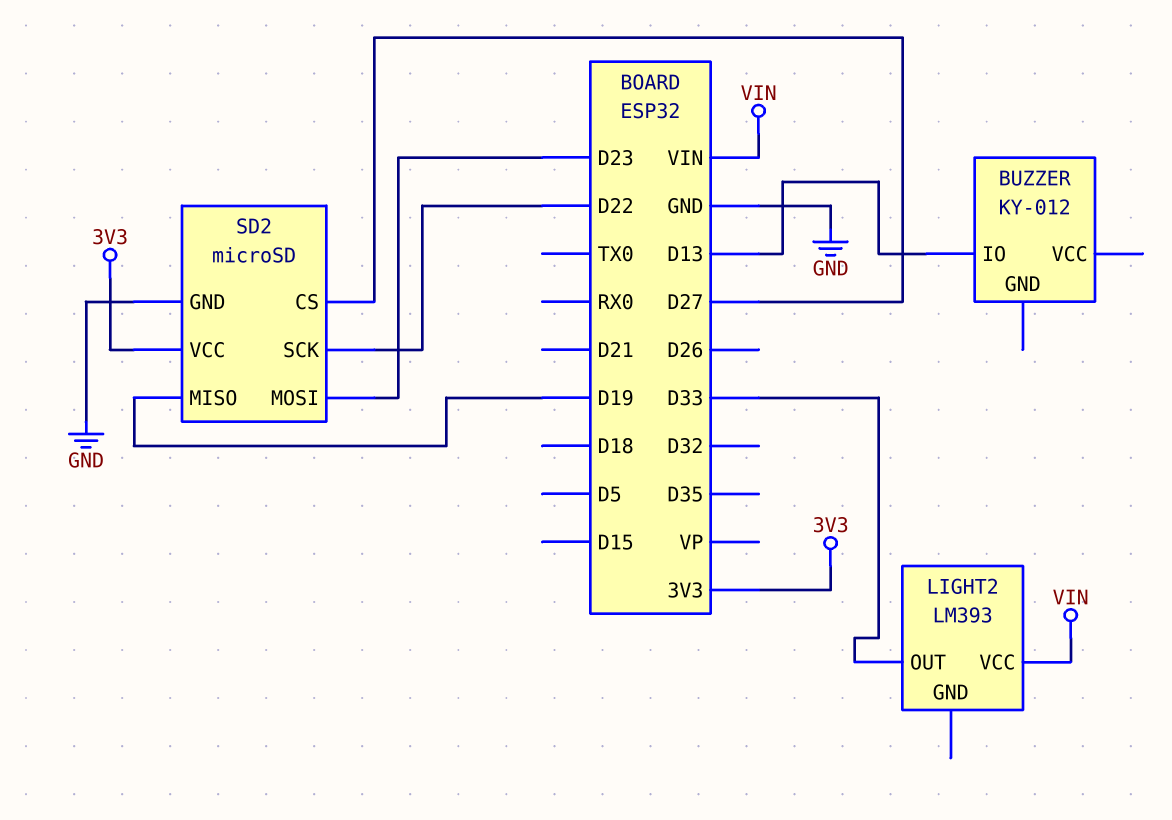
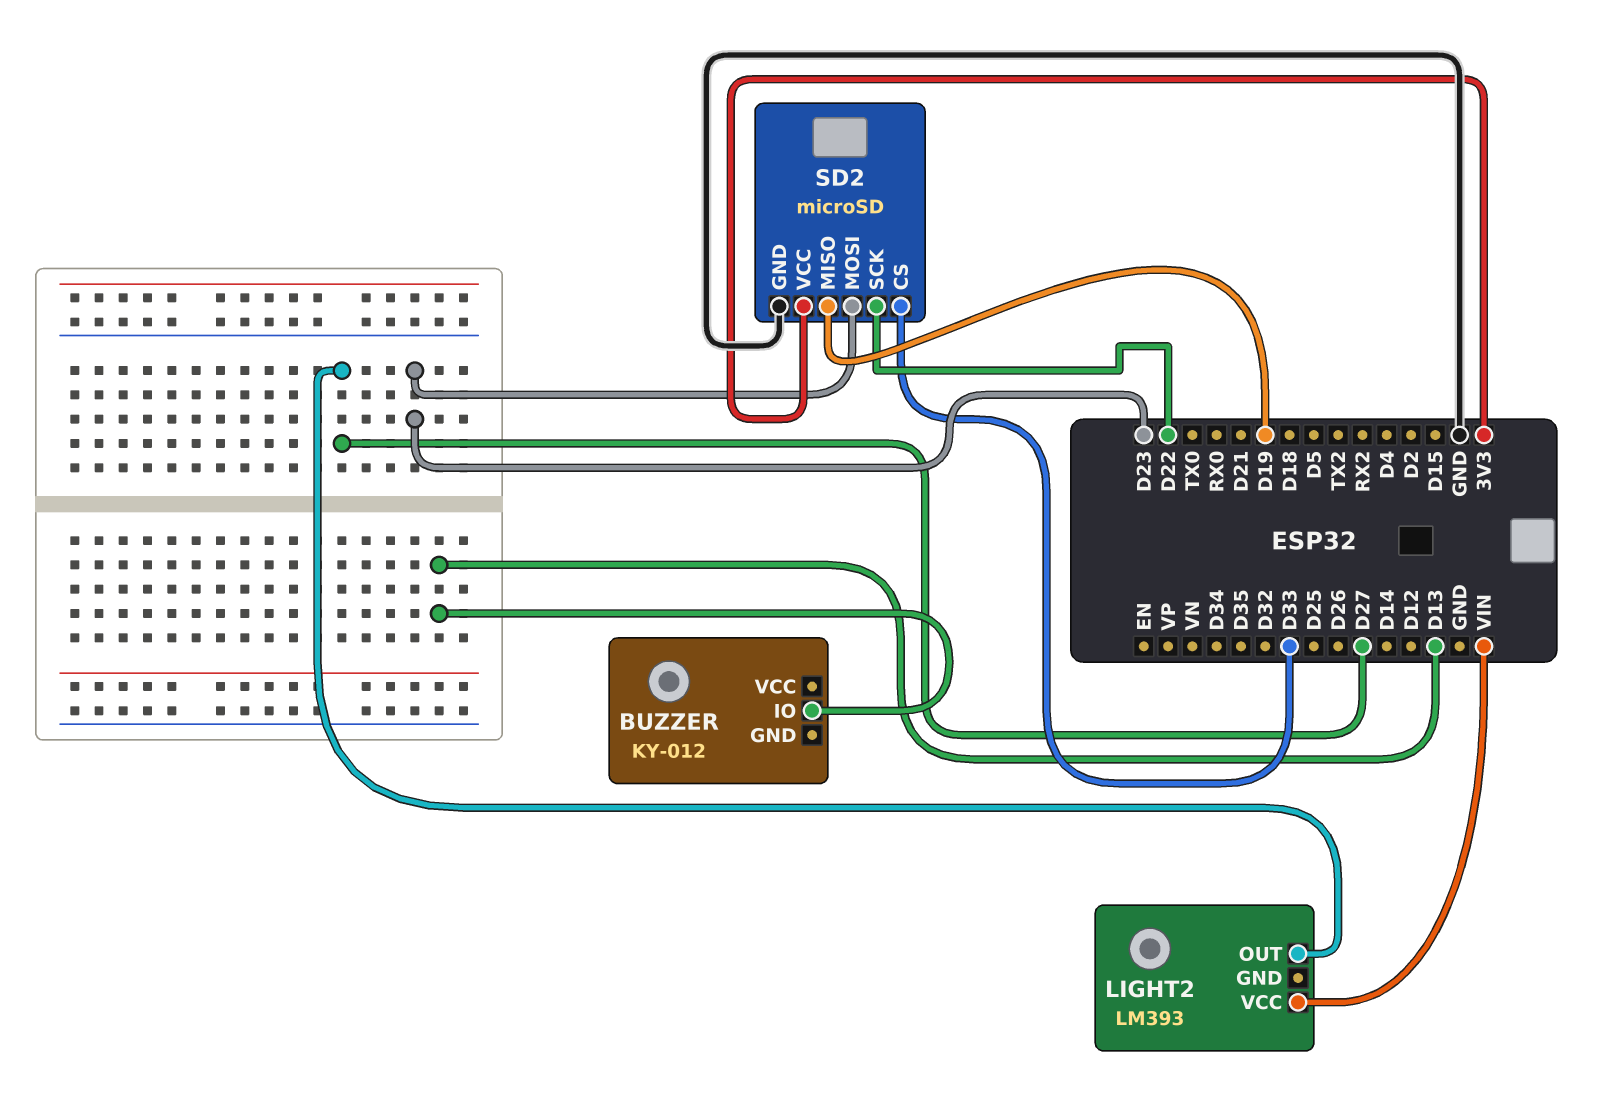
LIGHT2 pin OUT: D33 -> D27
SD2 pin CS: D27 -> D33

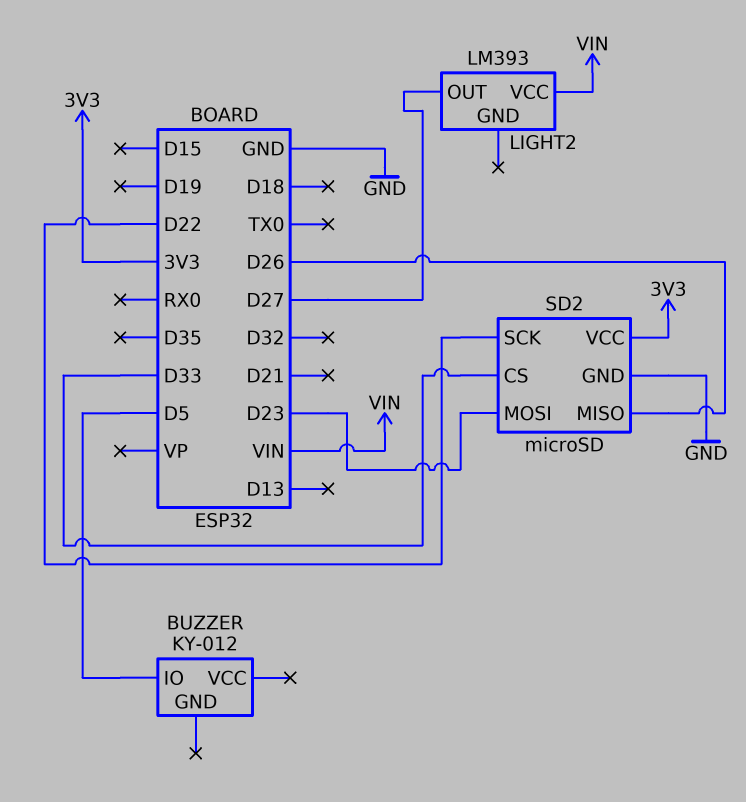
BUZZER pin IO: D13 -> D5
SD2 pin MISO: D19 -> D26

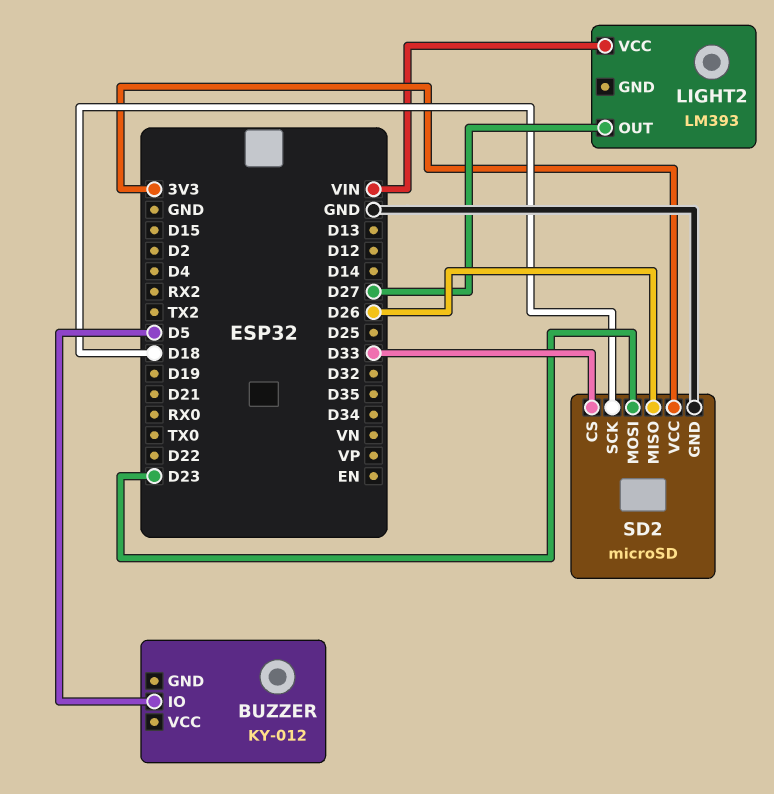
SD2 pin SCK: D22 -> D18

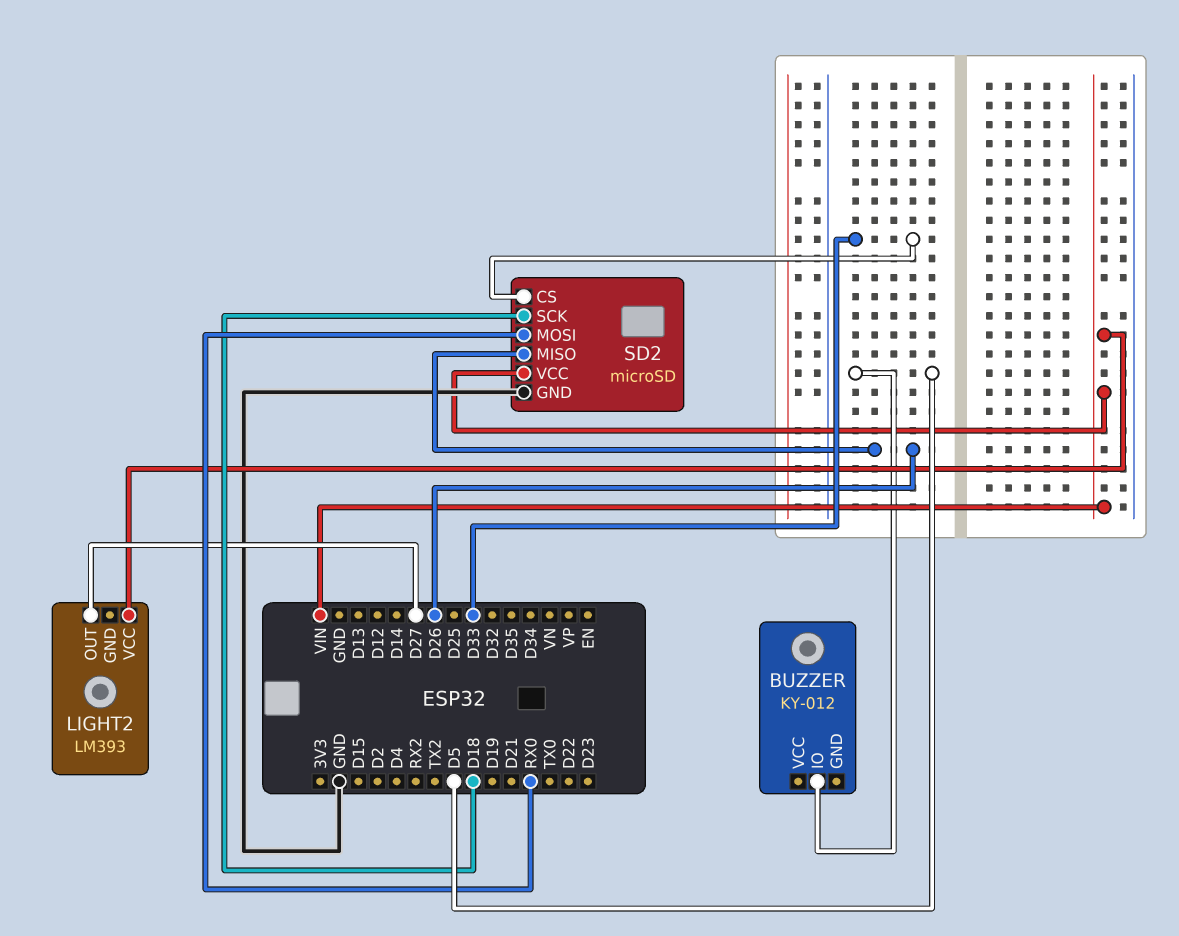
SD2 pin MOSI: D23 -> RX0
SD2 pin VCC: 3V3 -> VIN

